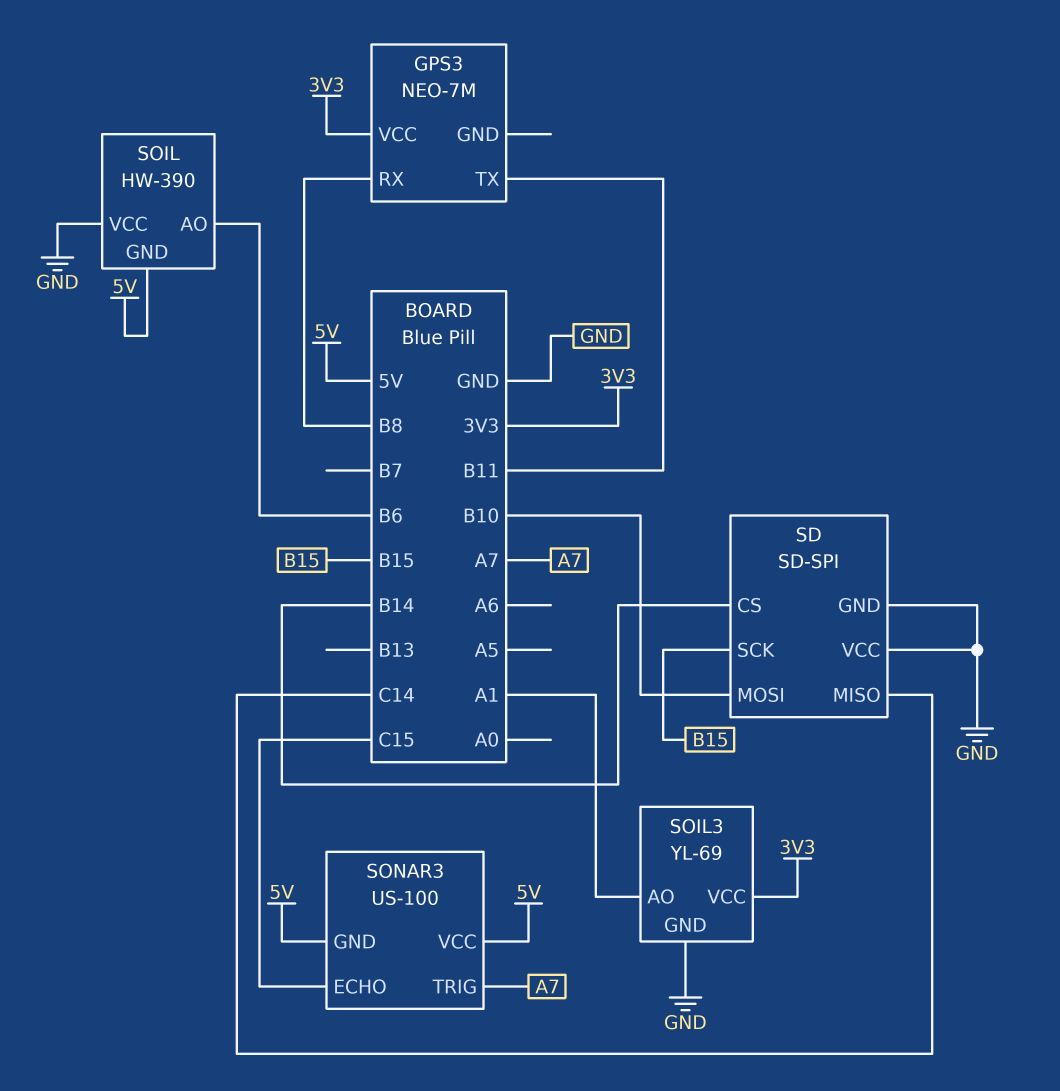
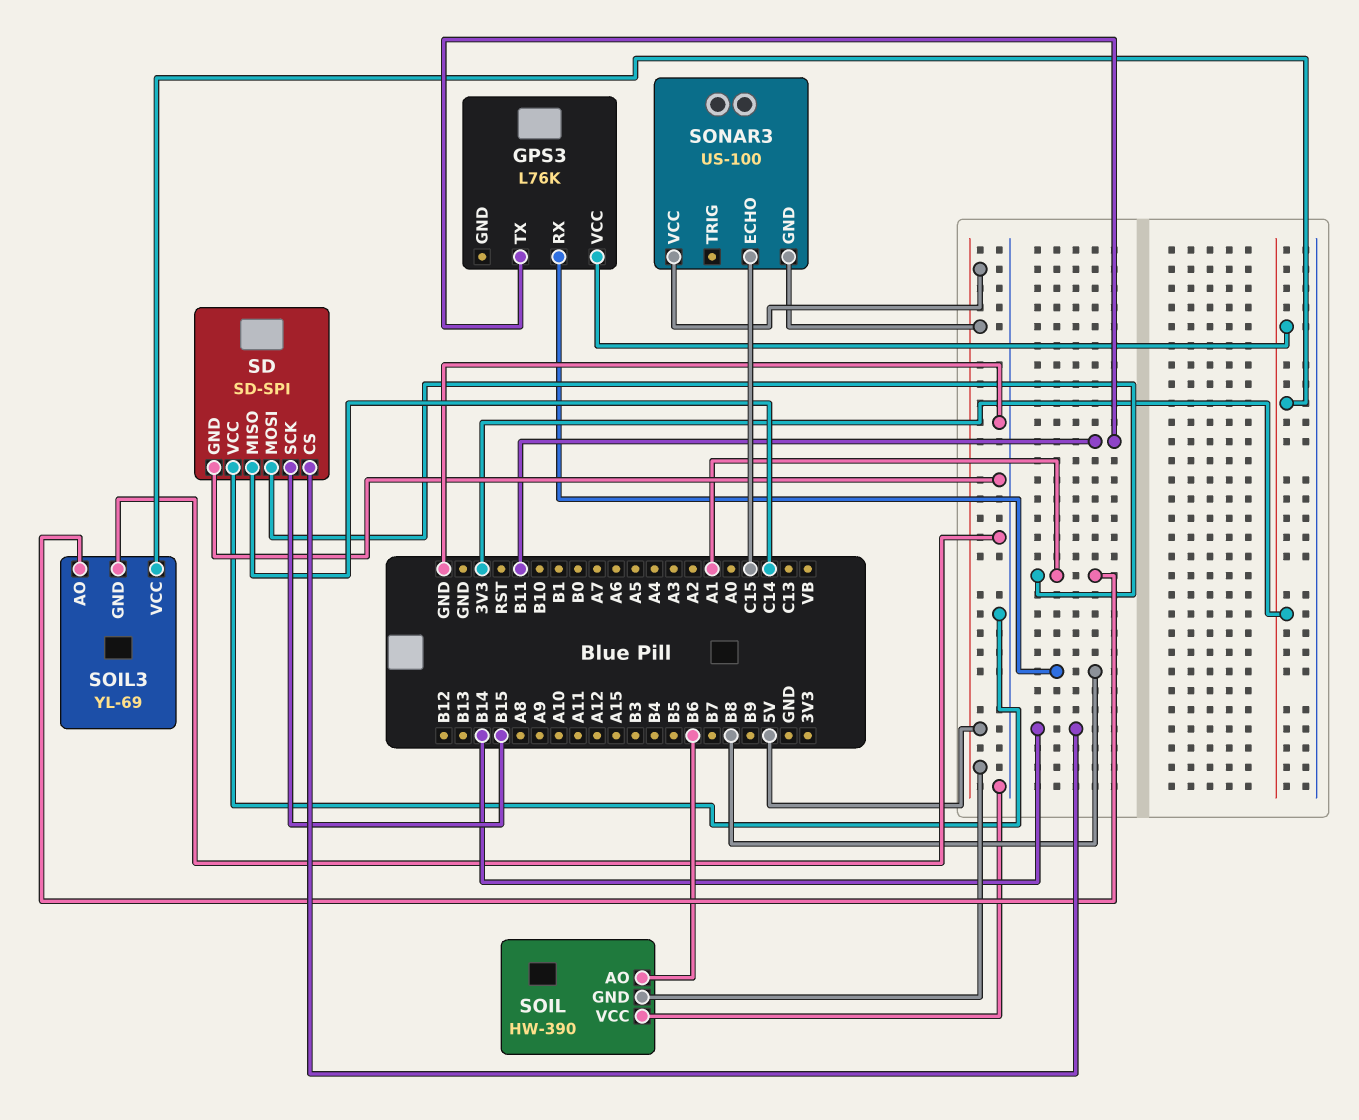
GPS3: NEO-7M -> L76K
SD pin MOSI: B10 -> A1
SONAR3 pin TRIG: A7 -> none

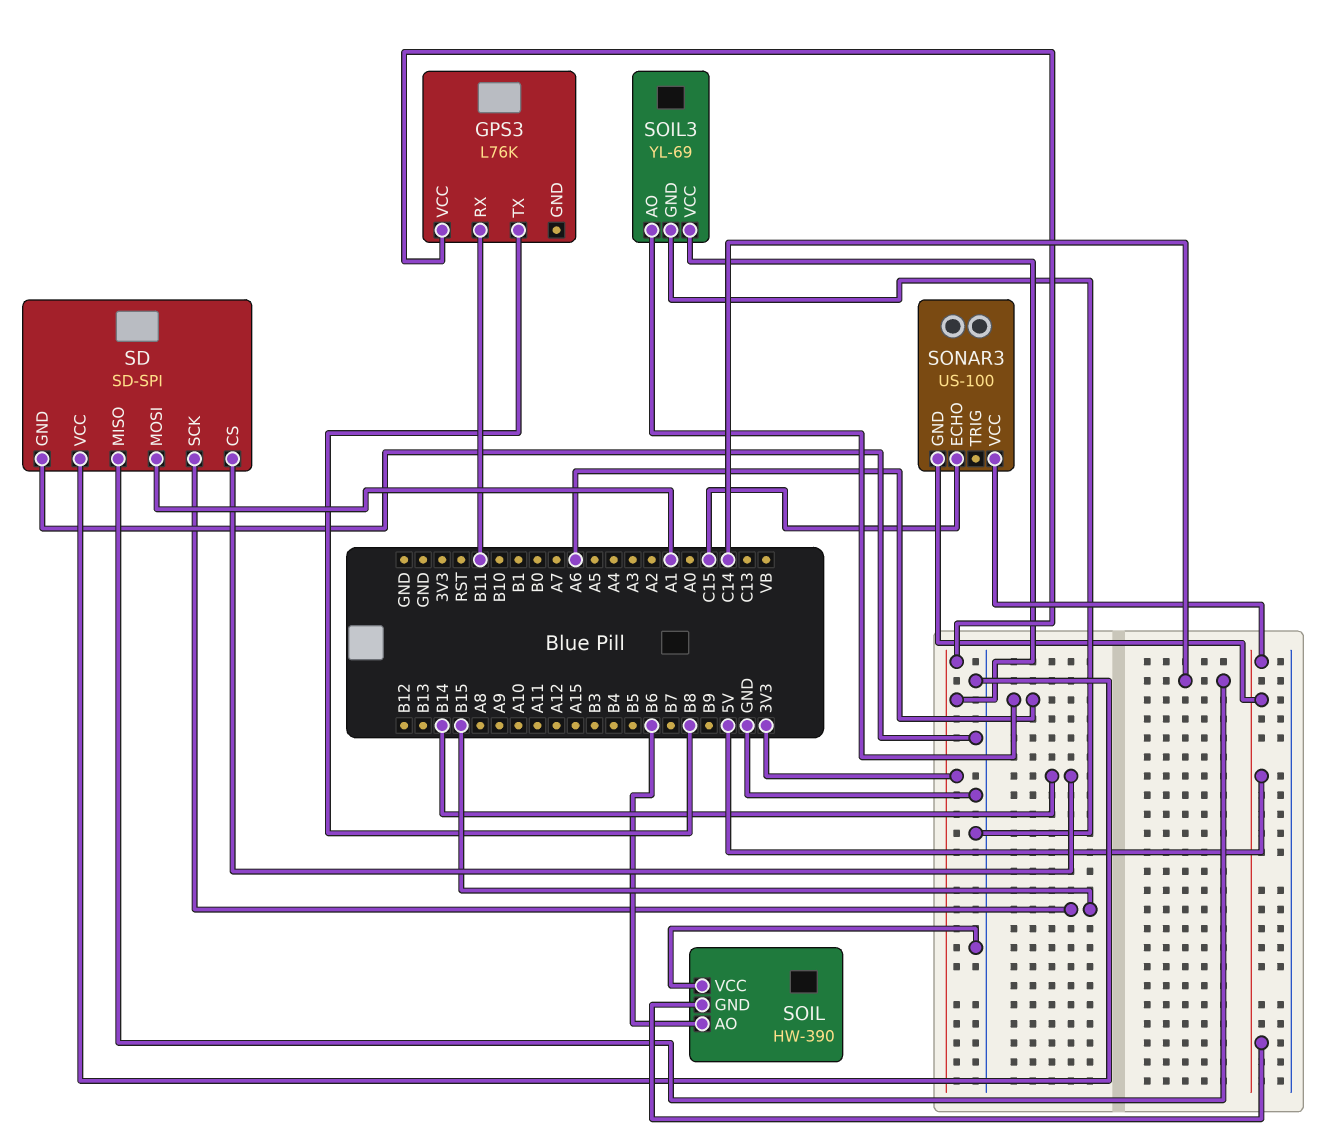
GPS3 pin RX: B8 -> B11
GPS3 pin TX: B11 -> B8
SOIL3 pin AO: A1 -> A6

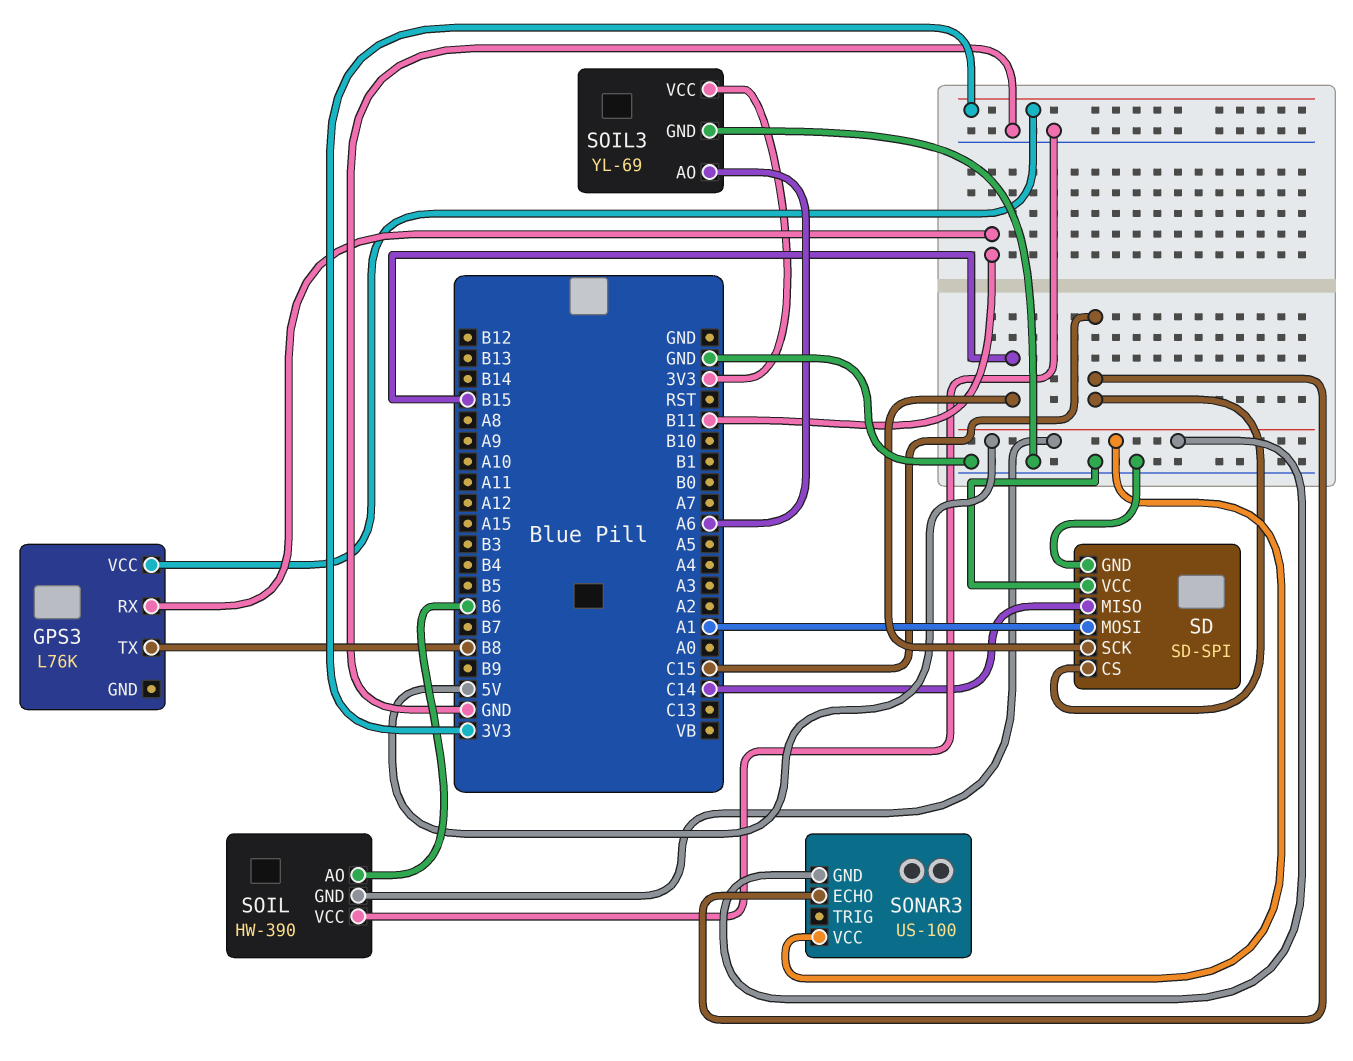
SD pin CS: B14 -> C15

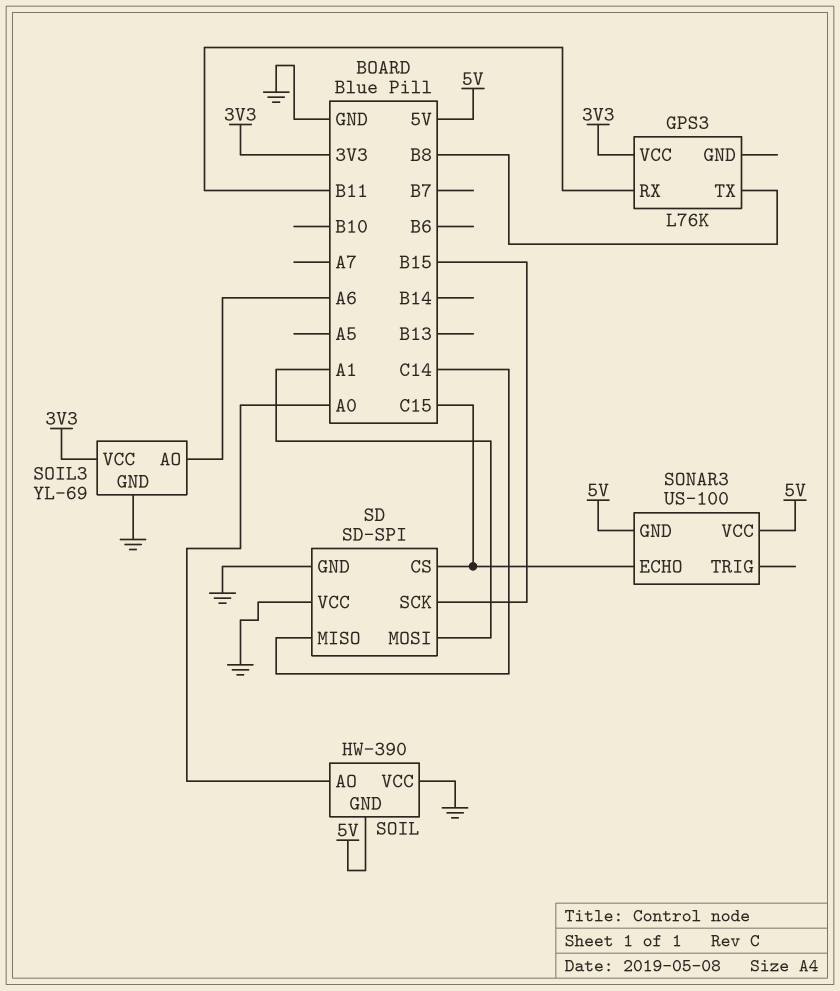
SOIL pin AO: B6 -> A0

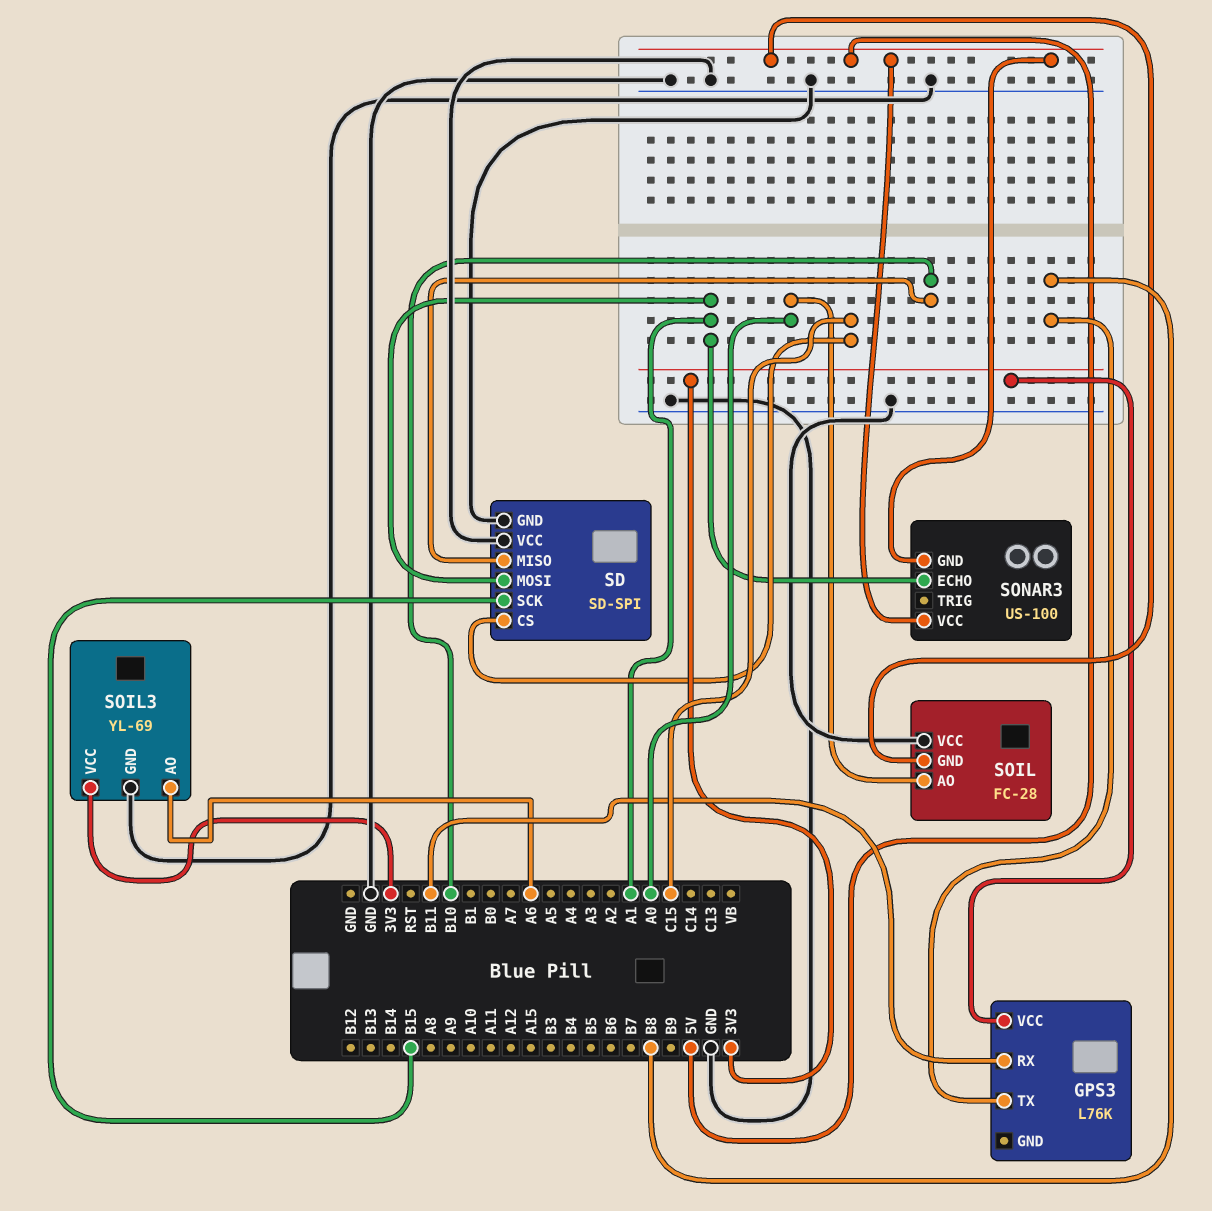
SD pin MISO: C14 -> B10
SOIL: HW-390 -> FC-28
SONAR3 pin ECHO: C15 -> A1

